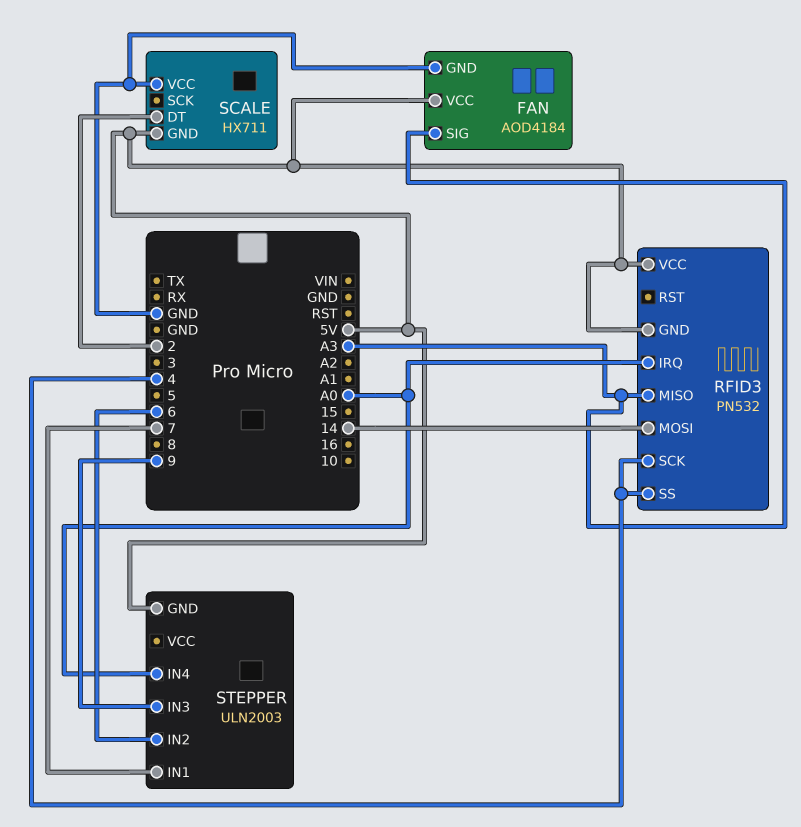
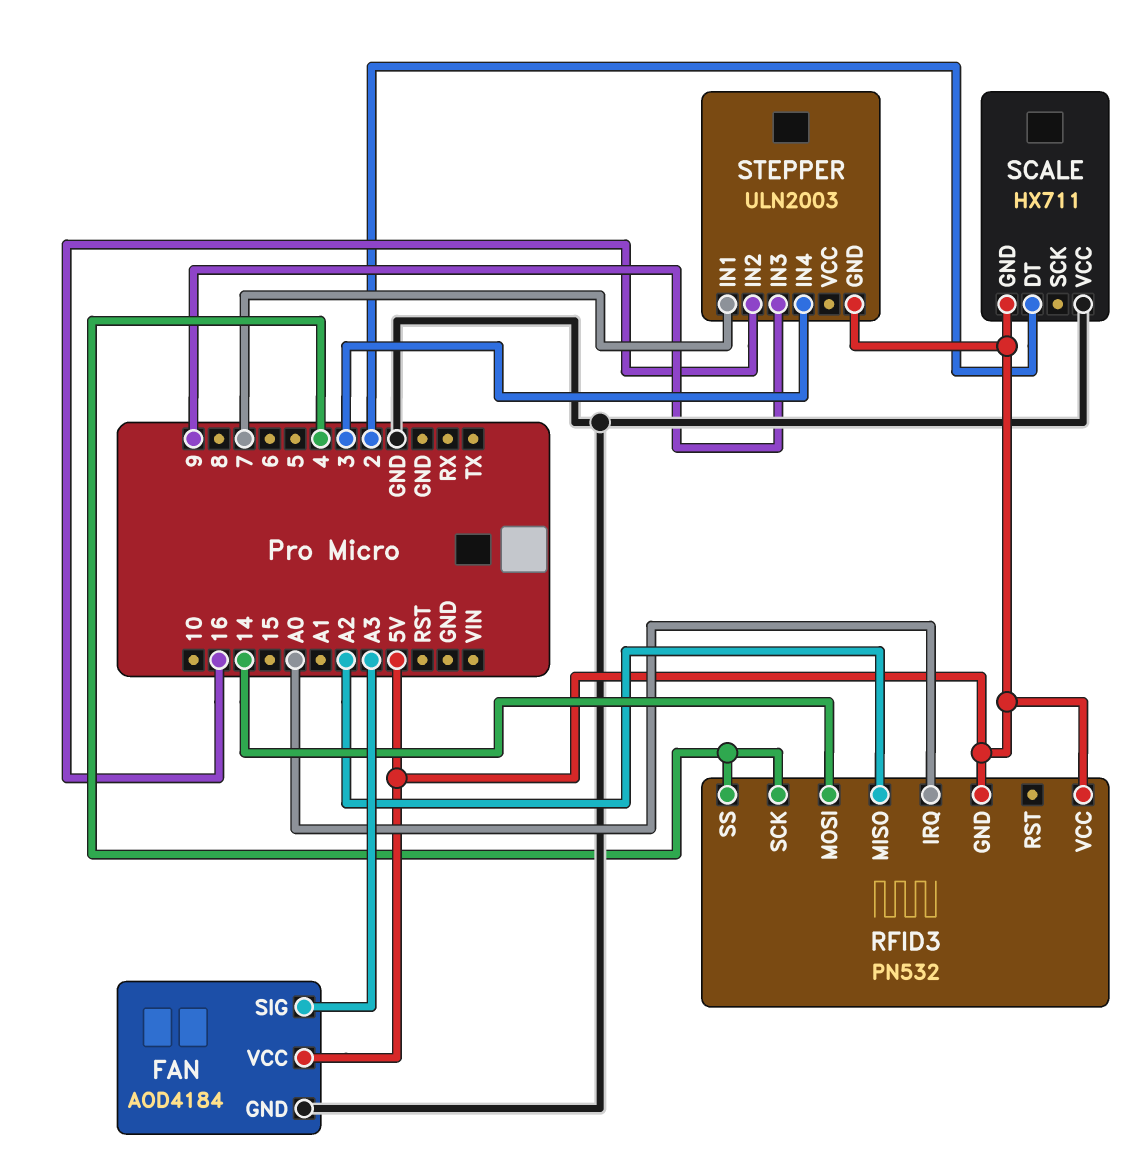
RFID3 pin MISO: A3 -> A2
STEPPER pin IN2: 6 -> 16
STEPPER pin IN4: A0 -> 3

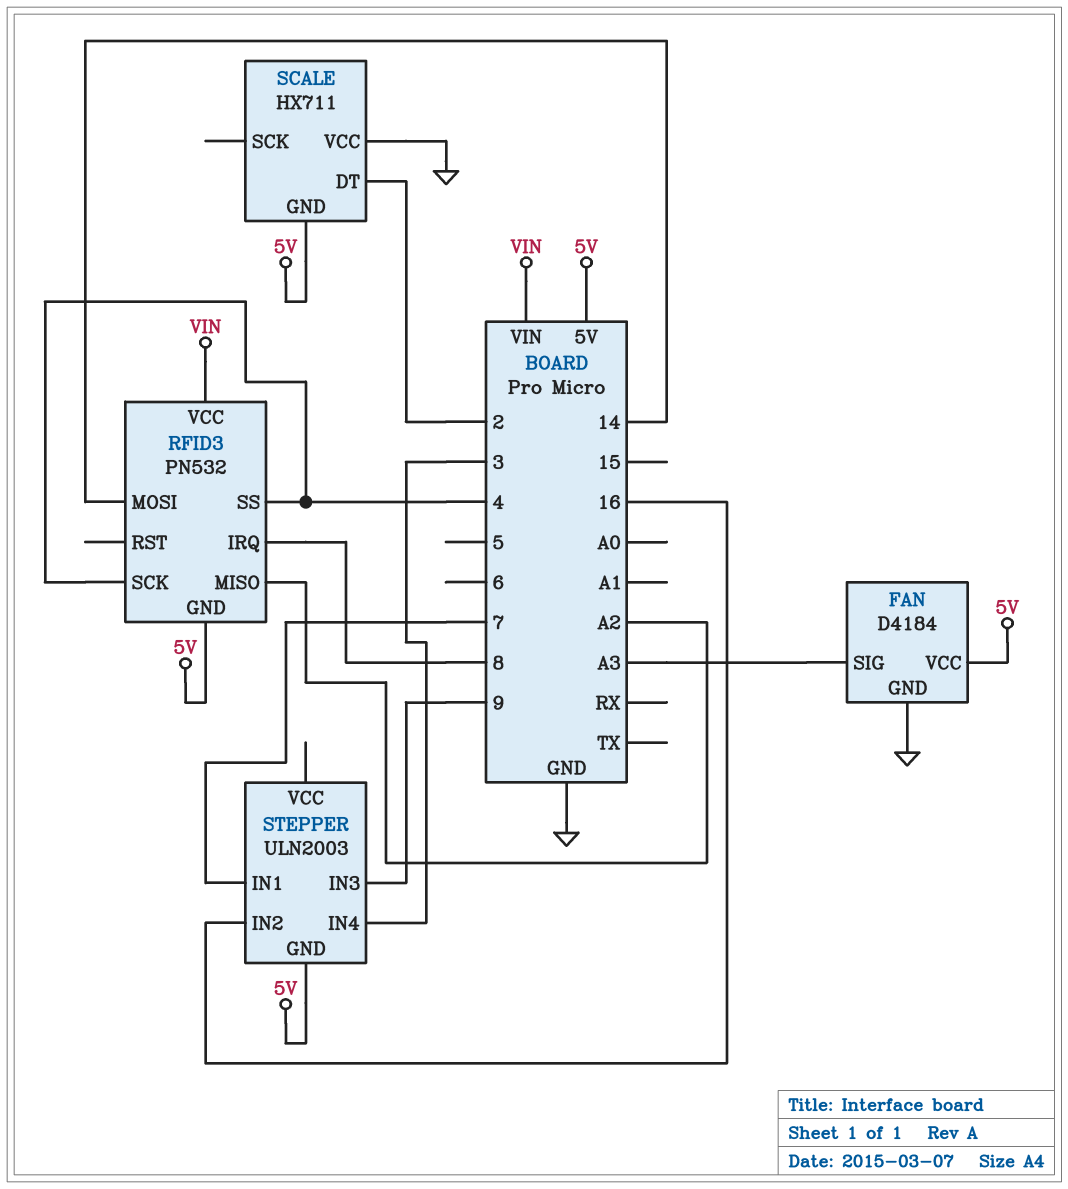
FAN: AOD4184 -> D4184
RFID3 pin IRQ: A0 -> 8
RFID3 pin VCC: 5V -> VIN

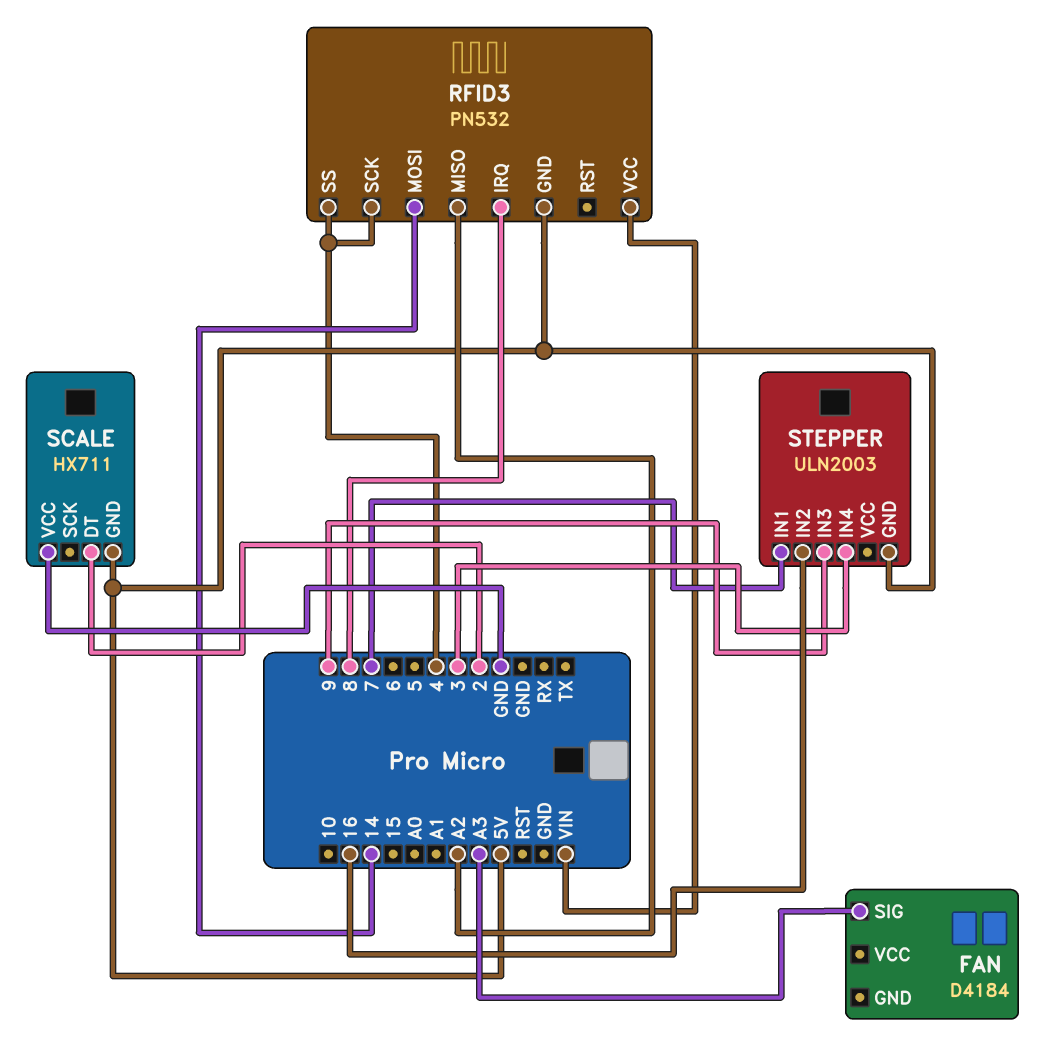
FAN pin GND: GND -> none
FAN pin VCC: 5V -> none

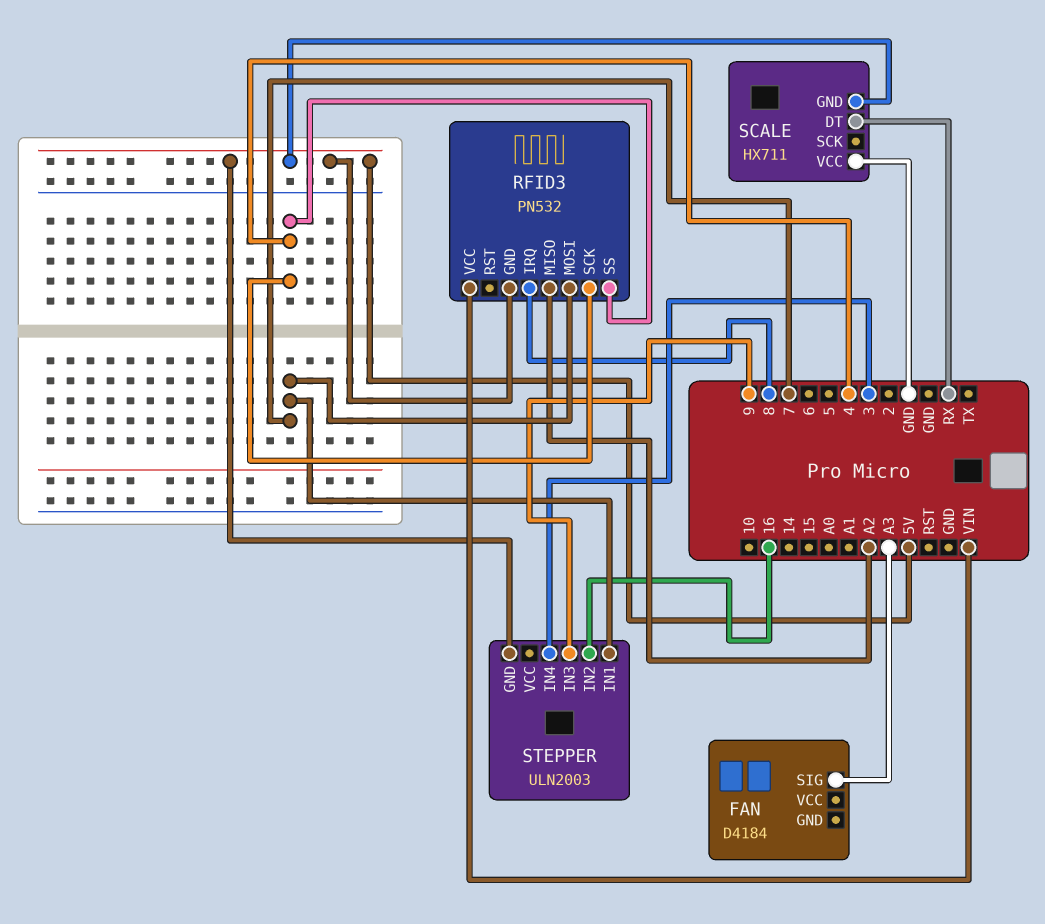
RFID3 pin MOSI: 14 -> 7
SCALE pin DT: 2 -> RX

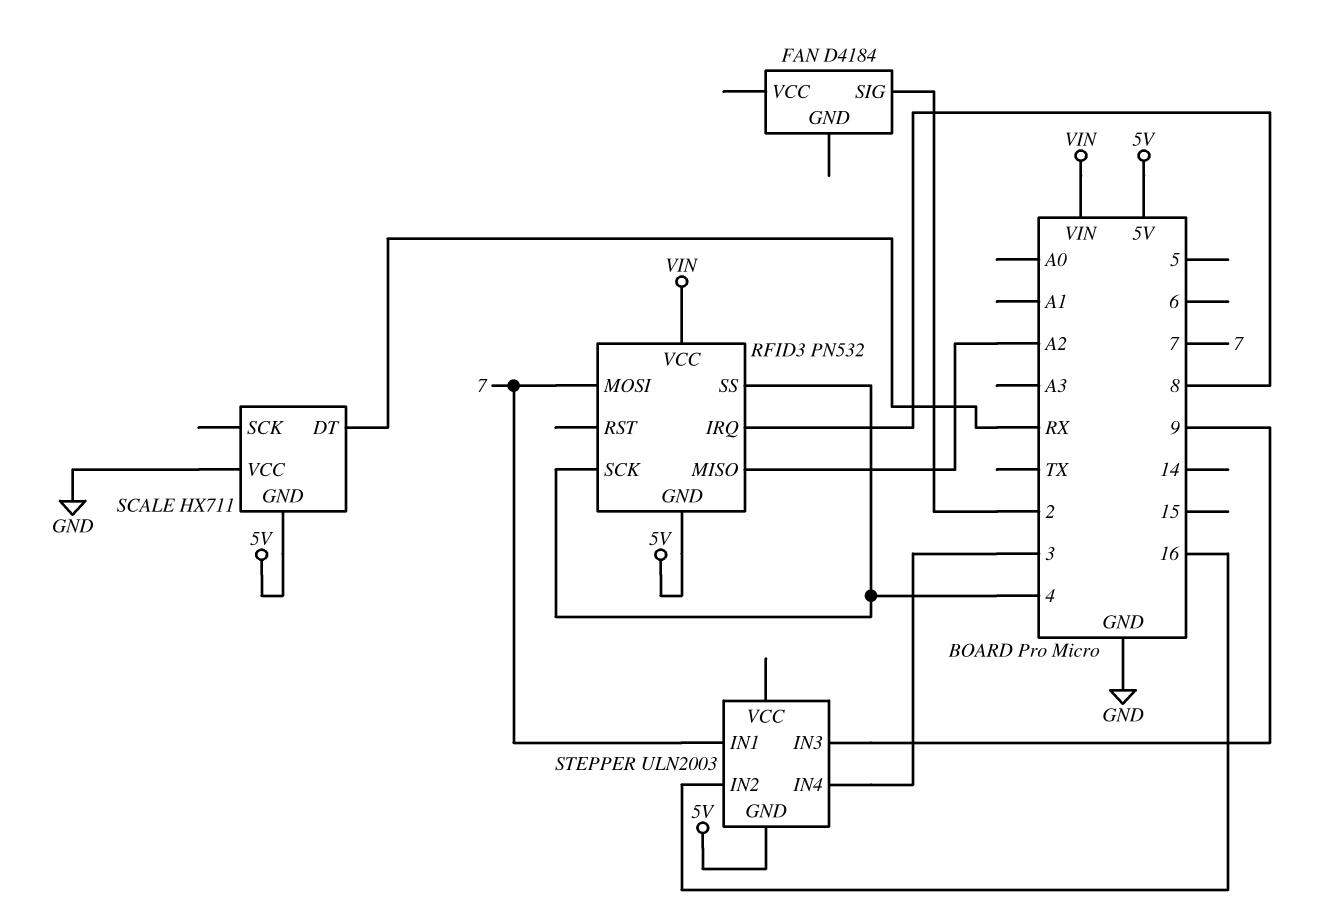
FAN pin SIG: A3 -> 2

